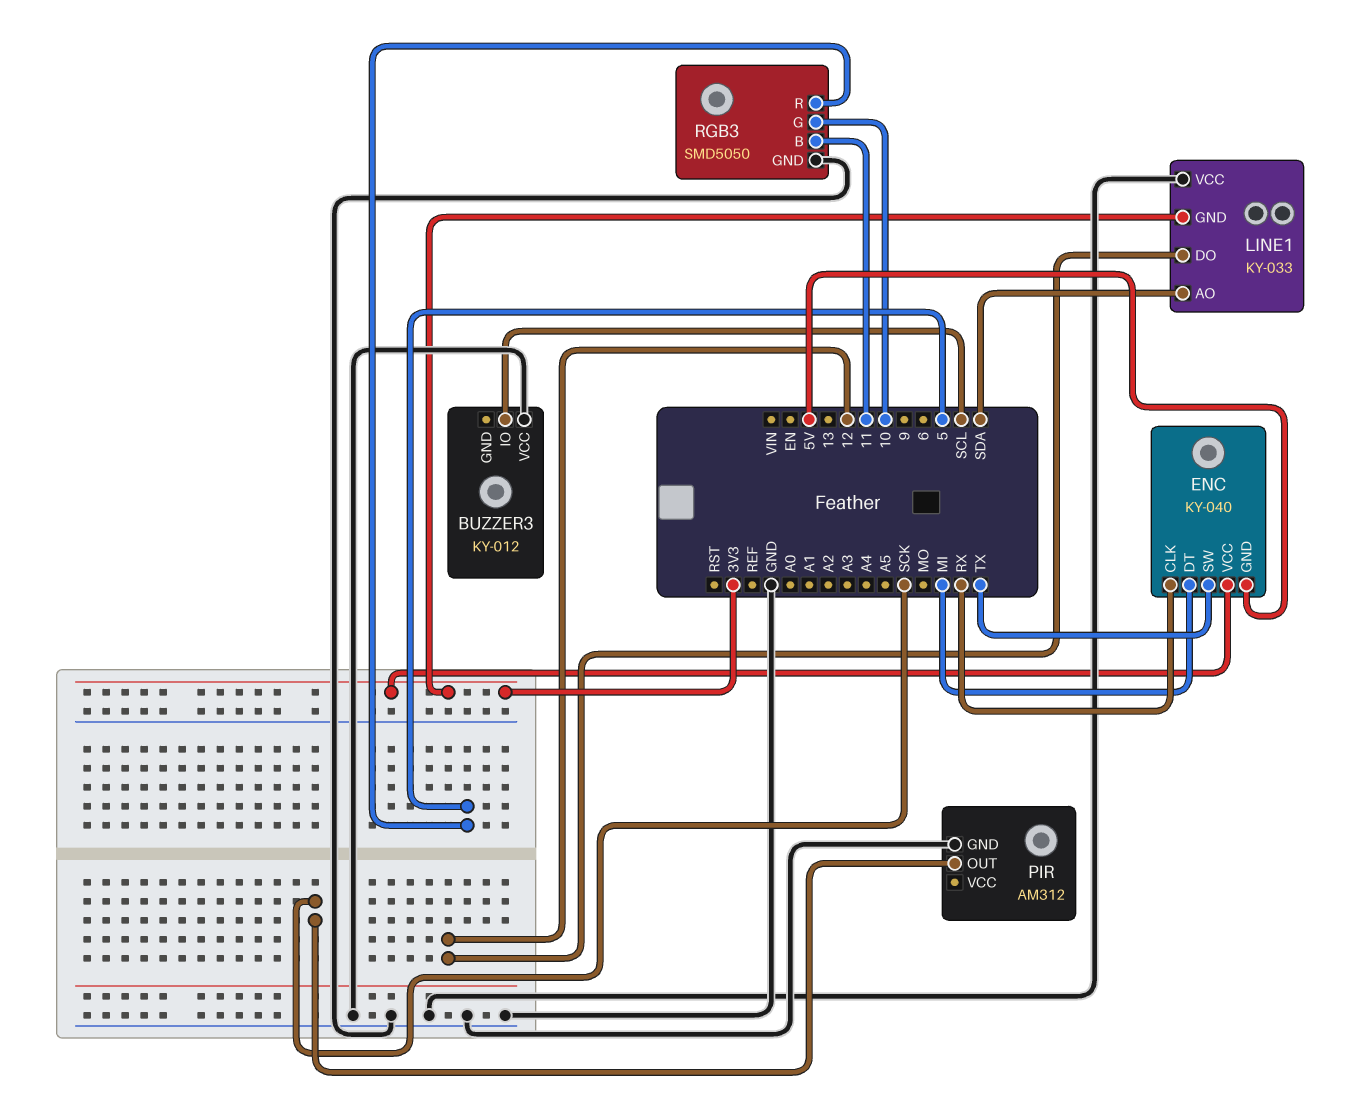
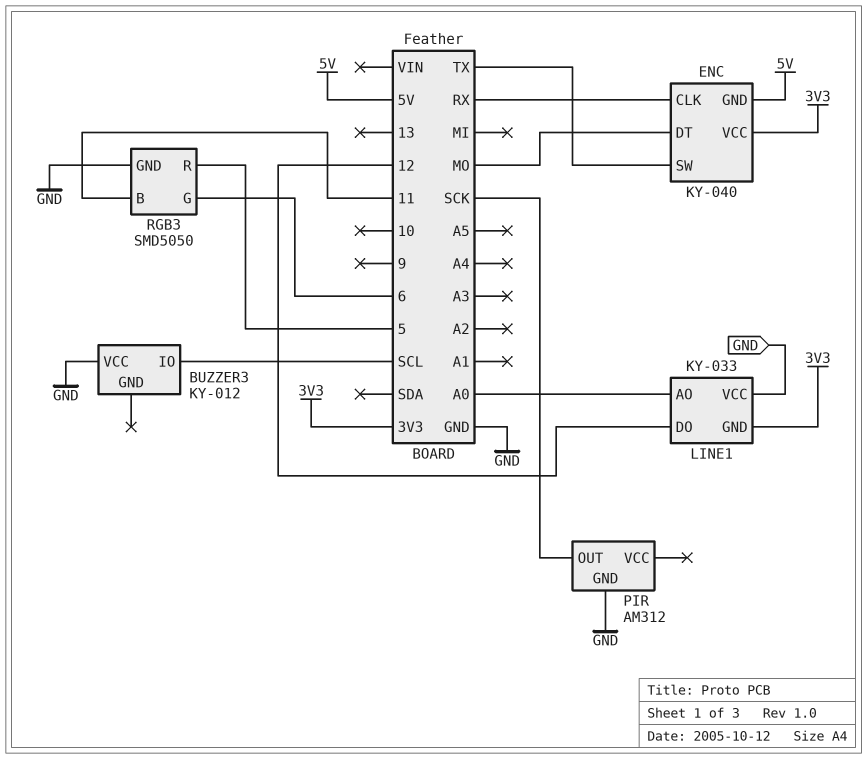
ENC pin DT: MI -> MO
LINE1 pin AO: SDA -> A0
RGB3 pin G: 10 -> 6

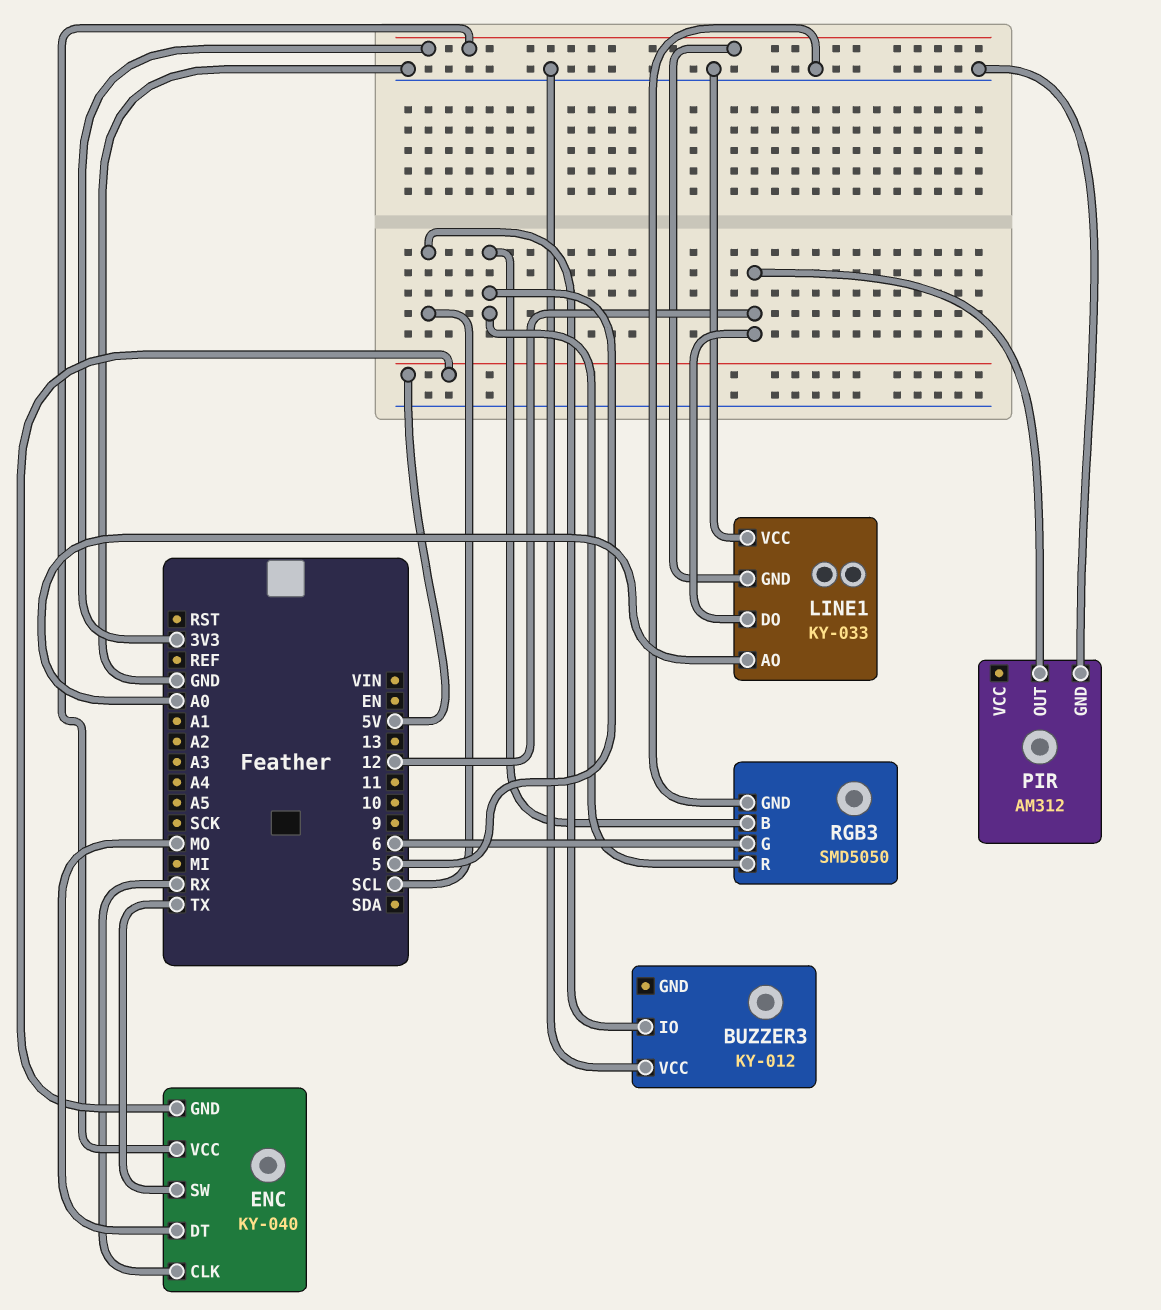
PIR pin OUT: SCK -> 12
RGB3 pin B: 11 -> 5

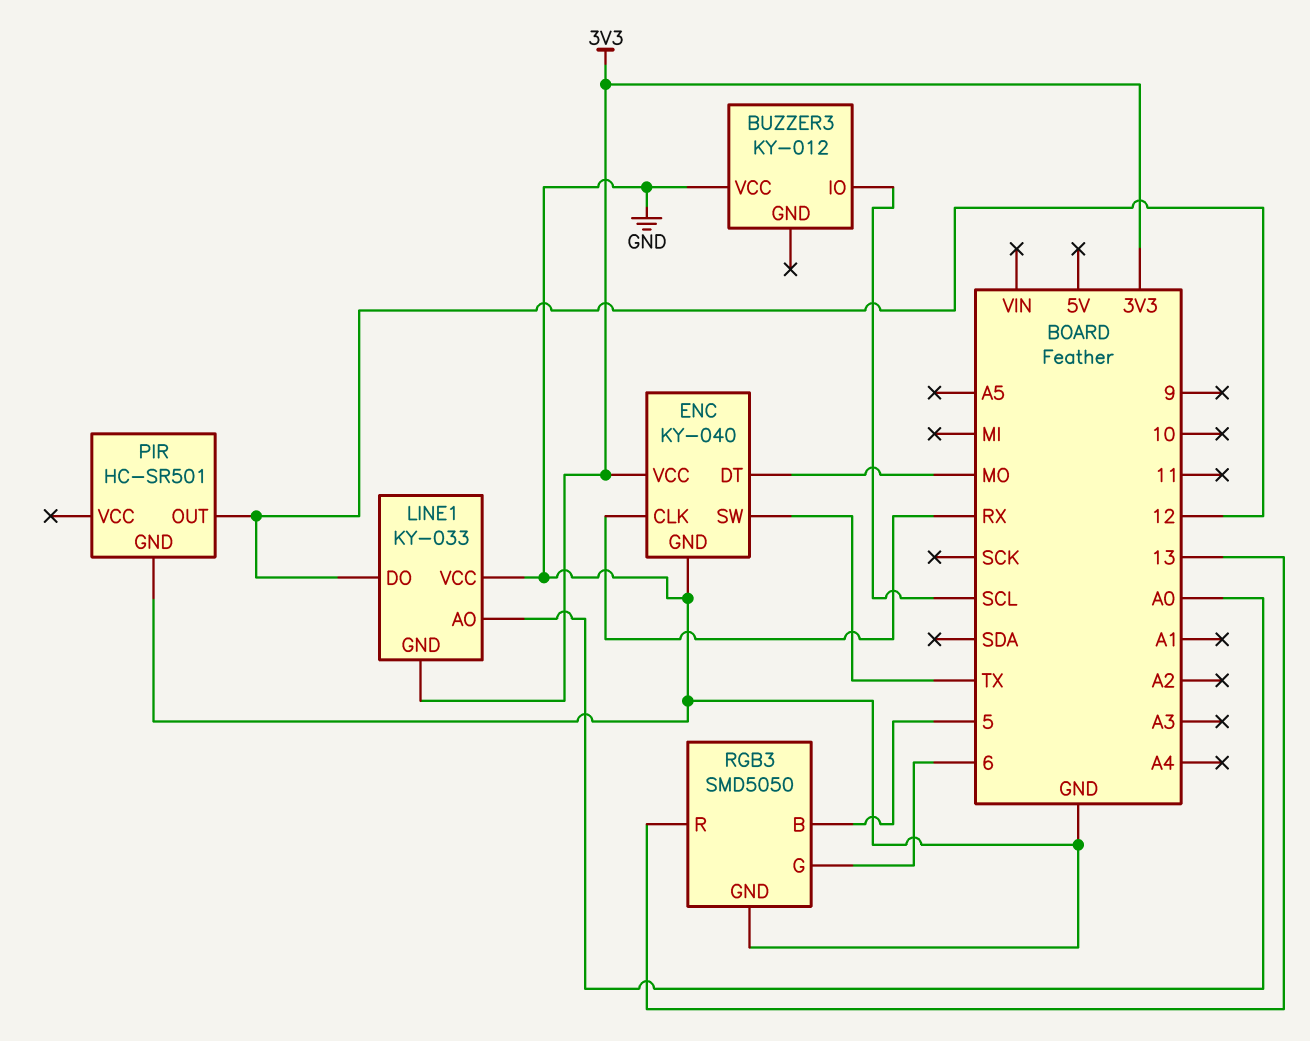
ENC pin GND: 5V -> GND
PIR: AM312 -> HC-SR501
RGB3 pin R: 5 -> 13

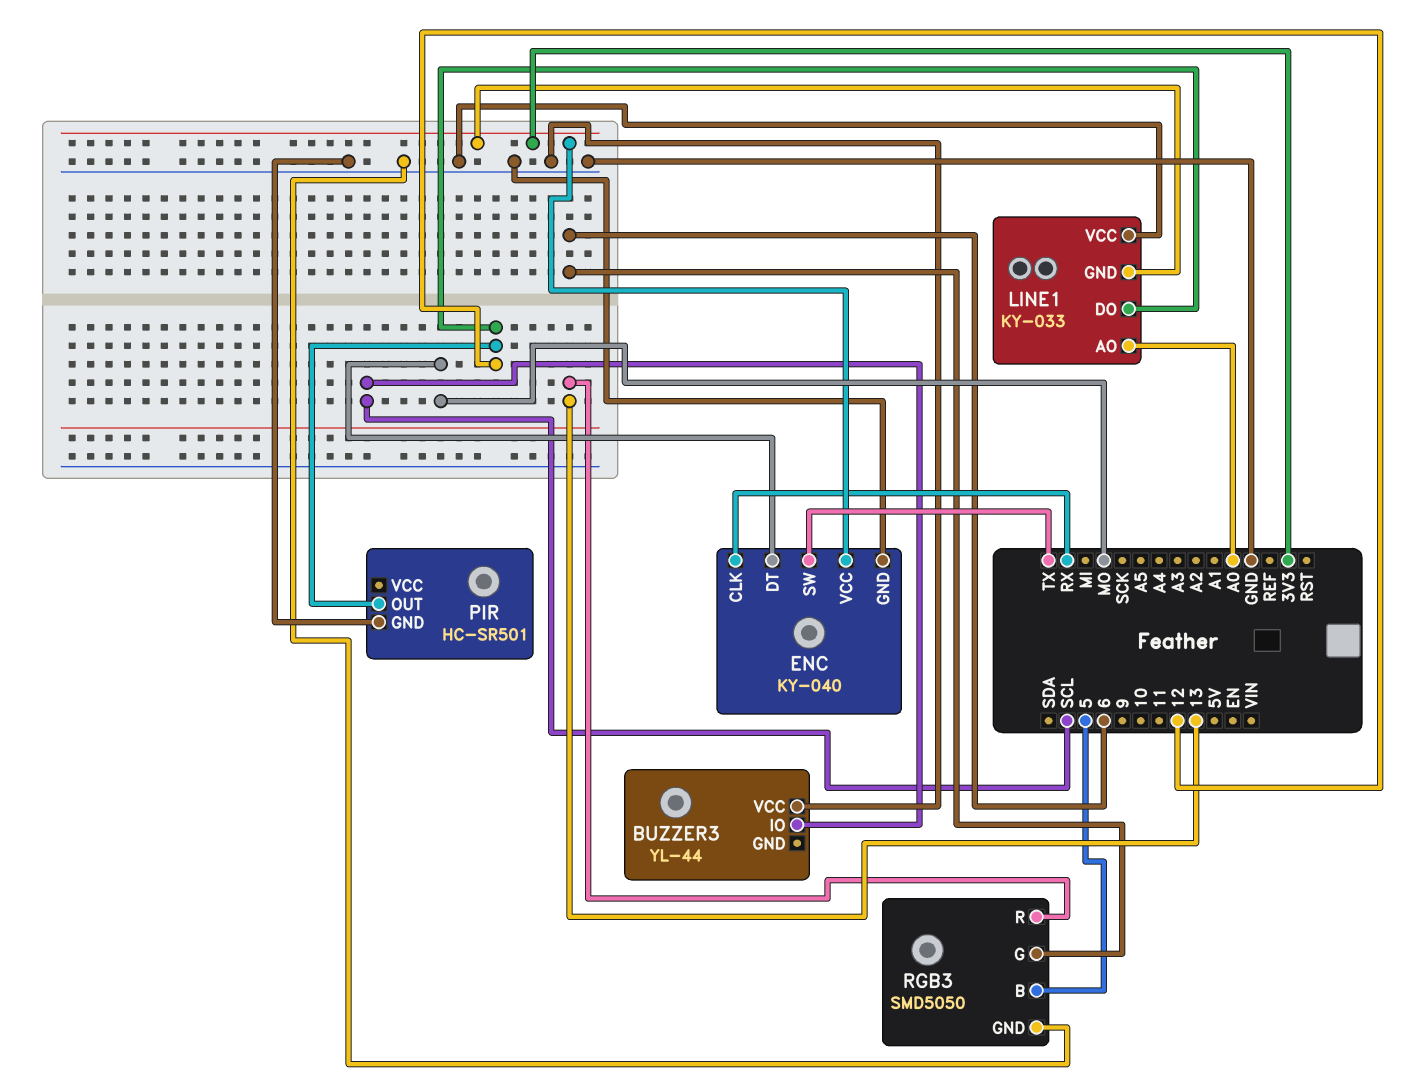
BUZZER3: KY-012 -> YL-44

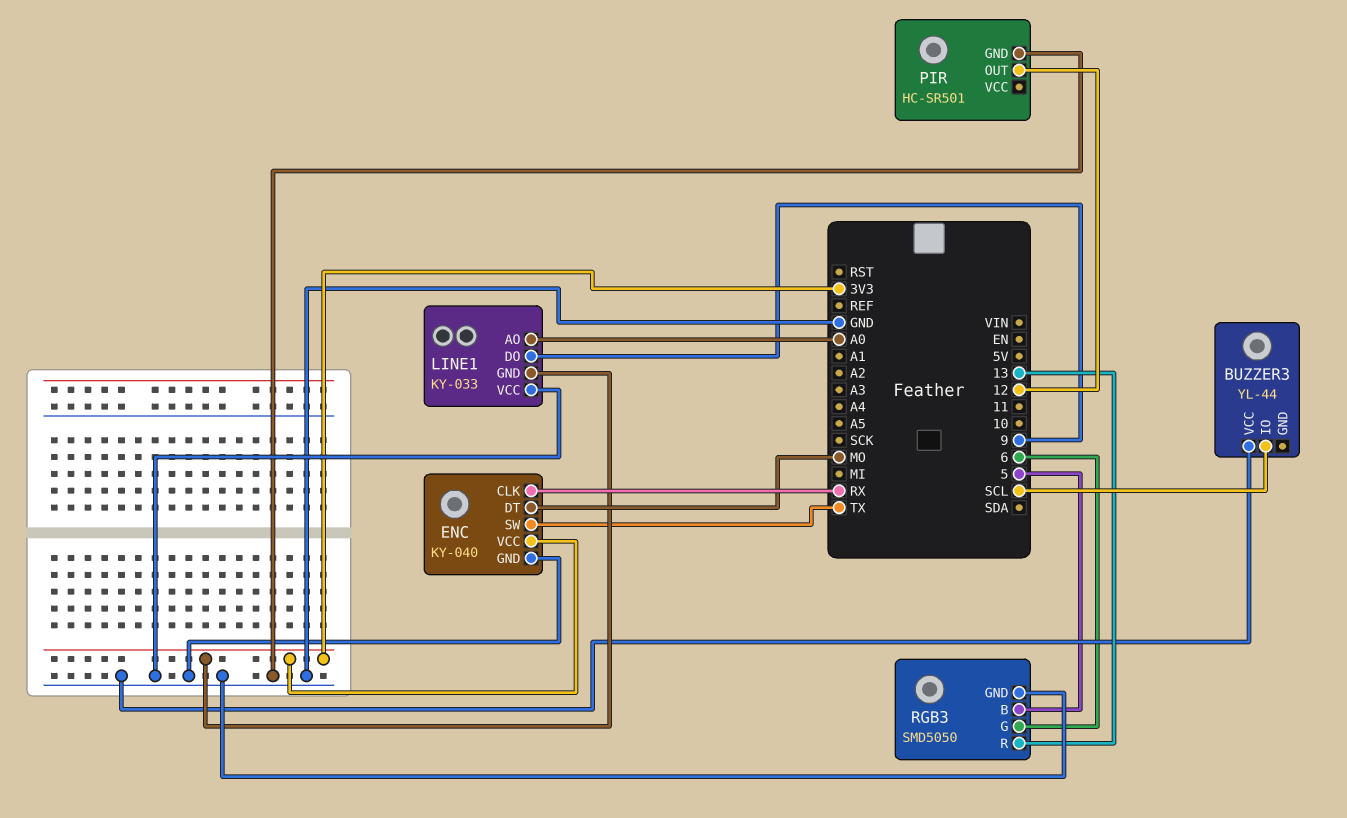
LINE1 pin DO: 12 -> 9

